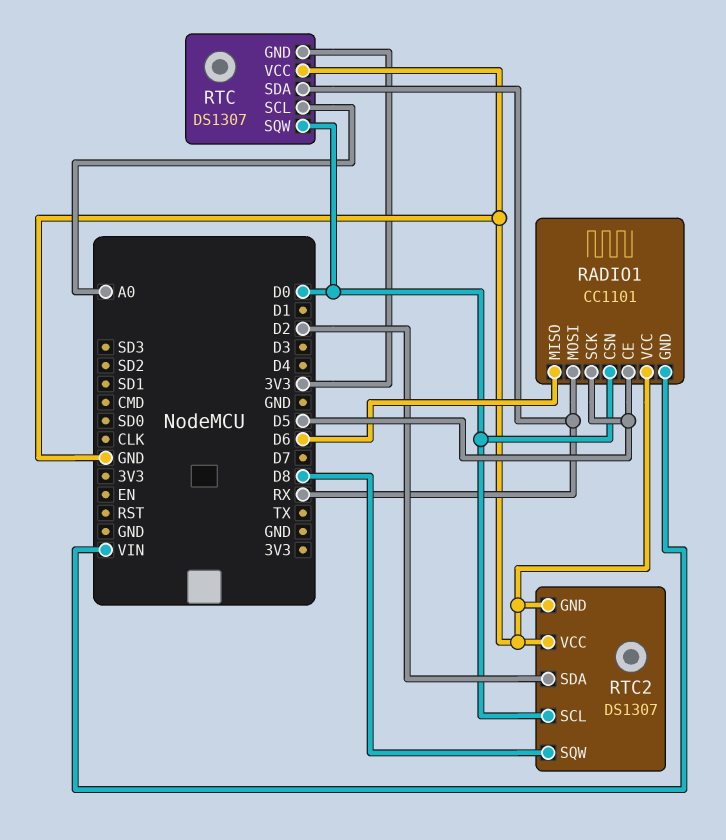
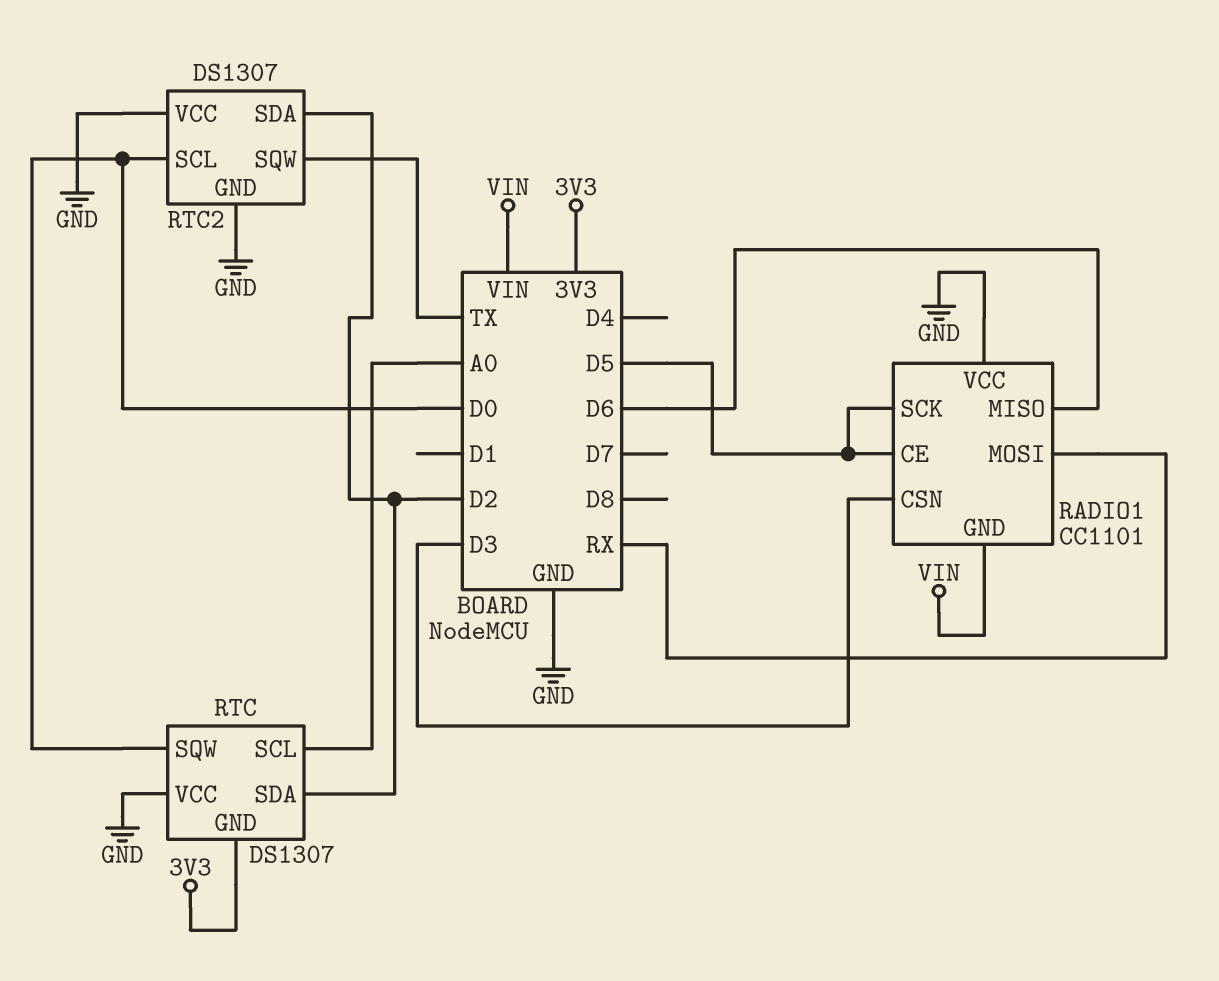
RADIO1 pin CSN: D0 -> D3
RTC pin SDA: RX -> D2
RTC2 pin SQW: D8 -> TX

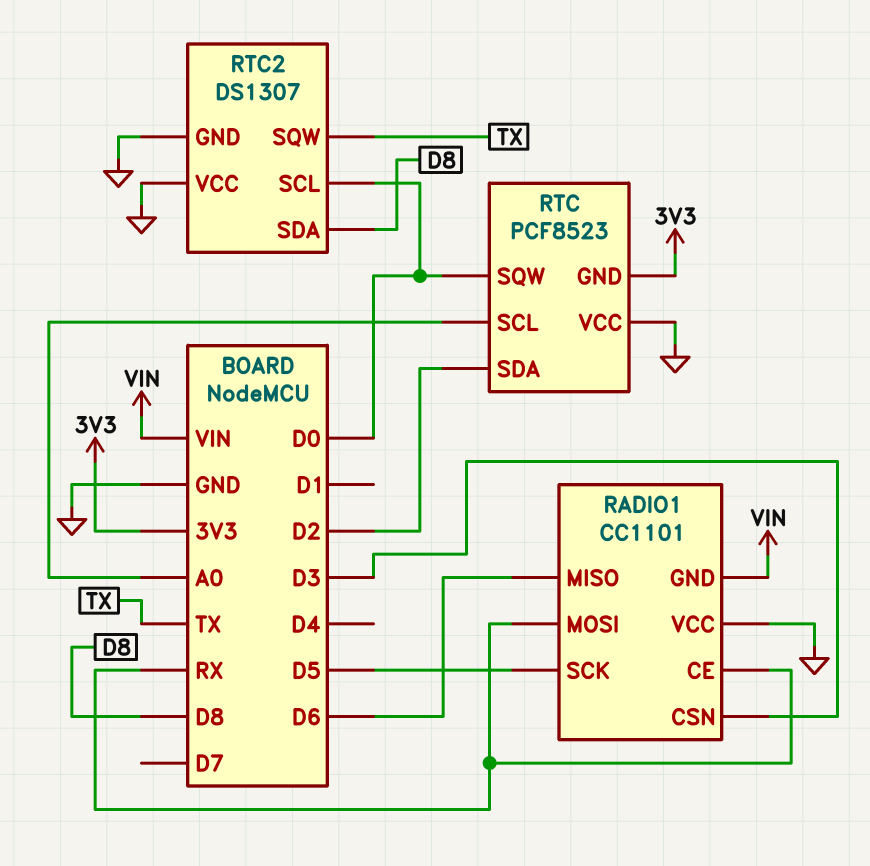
RADIO1 pin CE: D5 -> RX
RTC: DS1307 -> PCF8523
RTC2 pin SDA: D2 -> D8

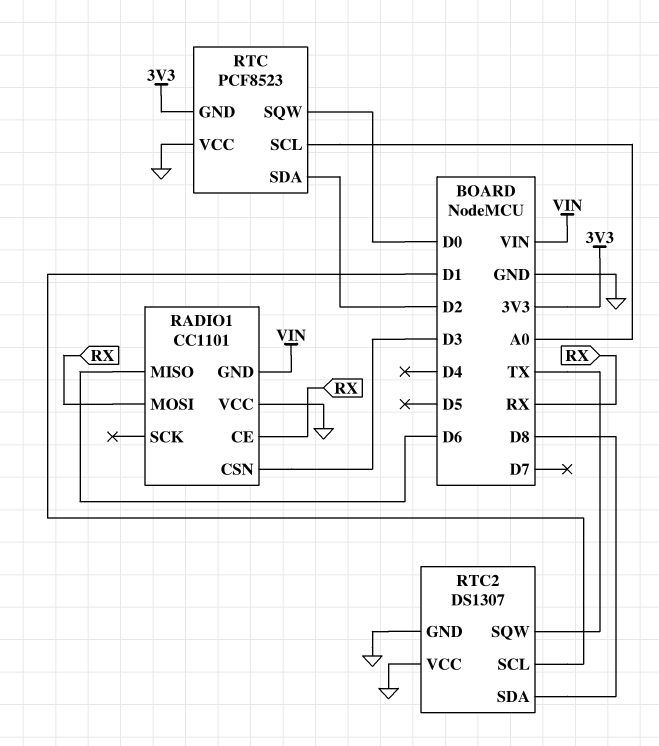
RADIO1 pin SCK: D5 -> none
RTC2 pin SCL: D0 -> D1

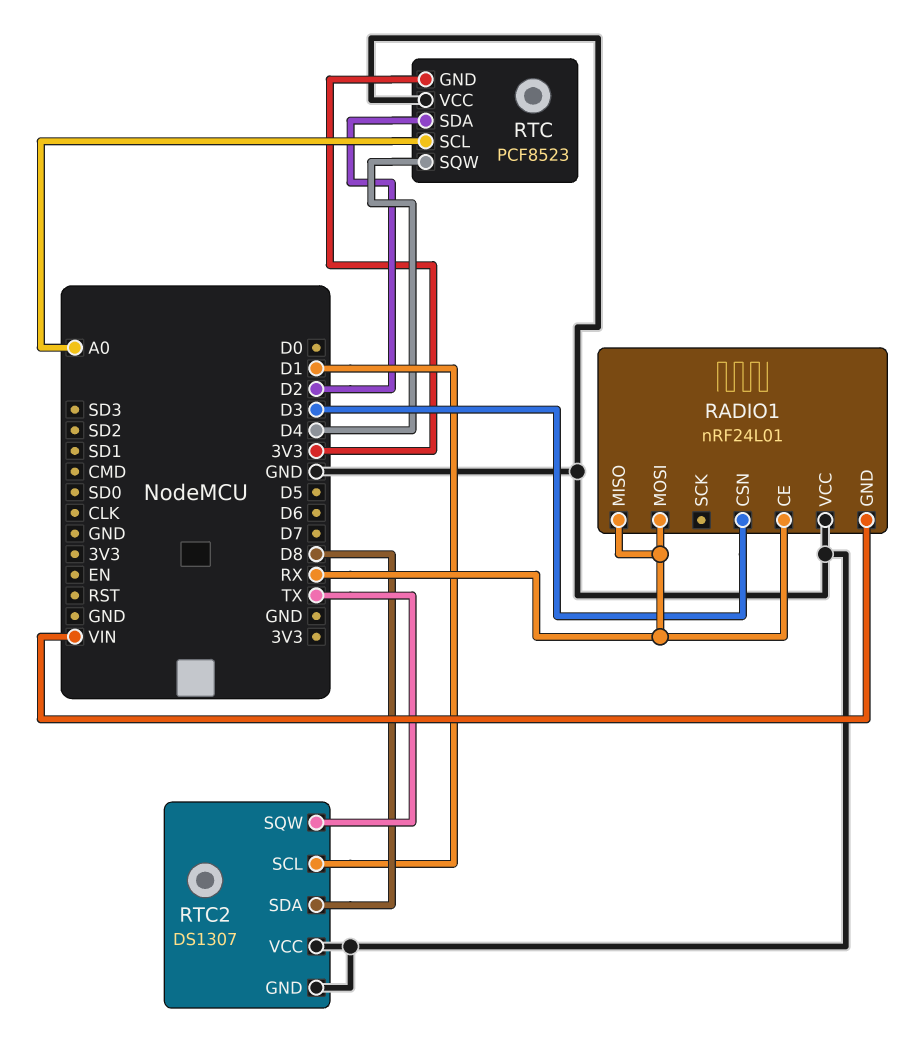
RADIO1: CC1101 -> nRF24L01
RADIO1 pin MISO: D6 -> RX
RTC pin SQW: D0 -> D4

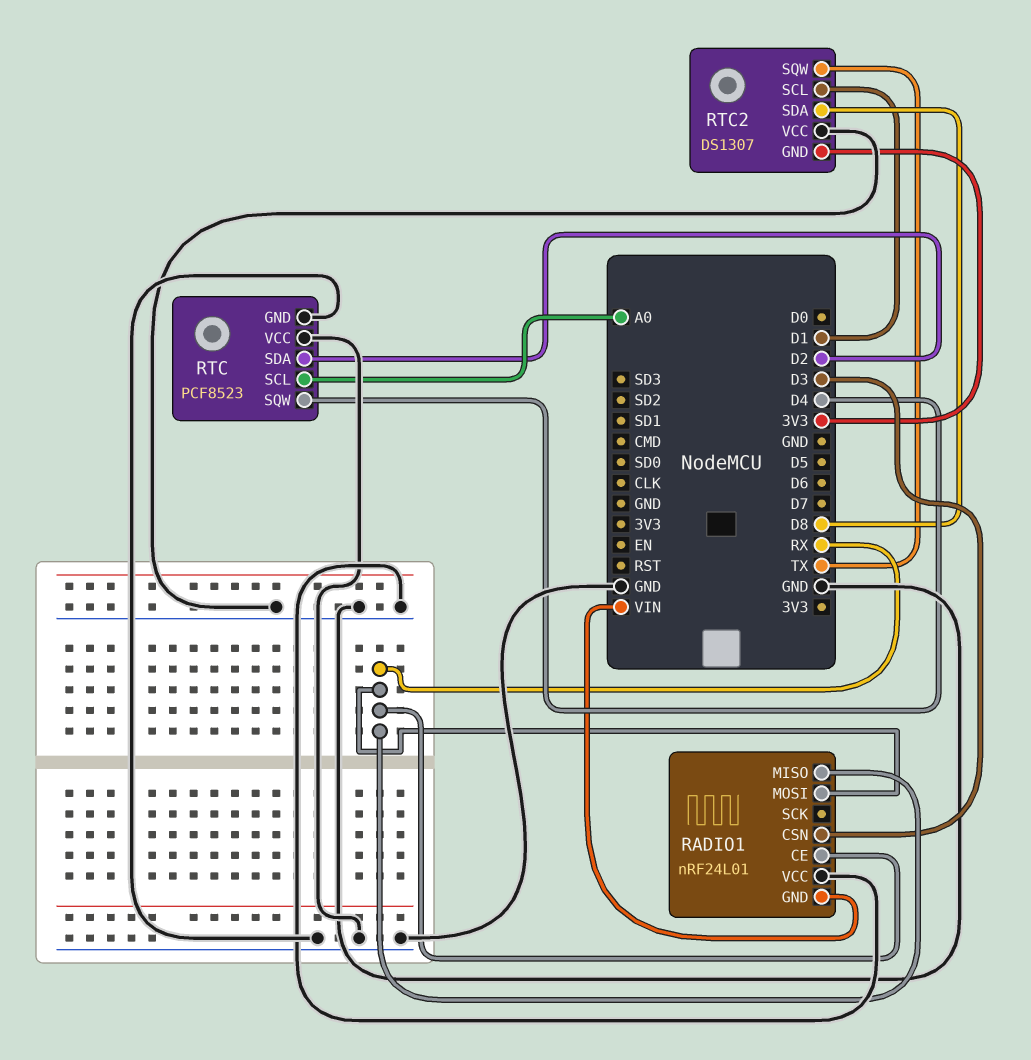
RTC pin GND: 3V3 -> GND
RTC2 pin GND: GND -> 3V3

